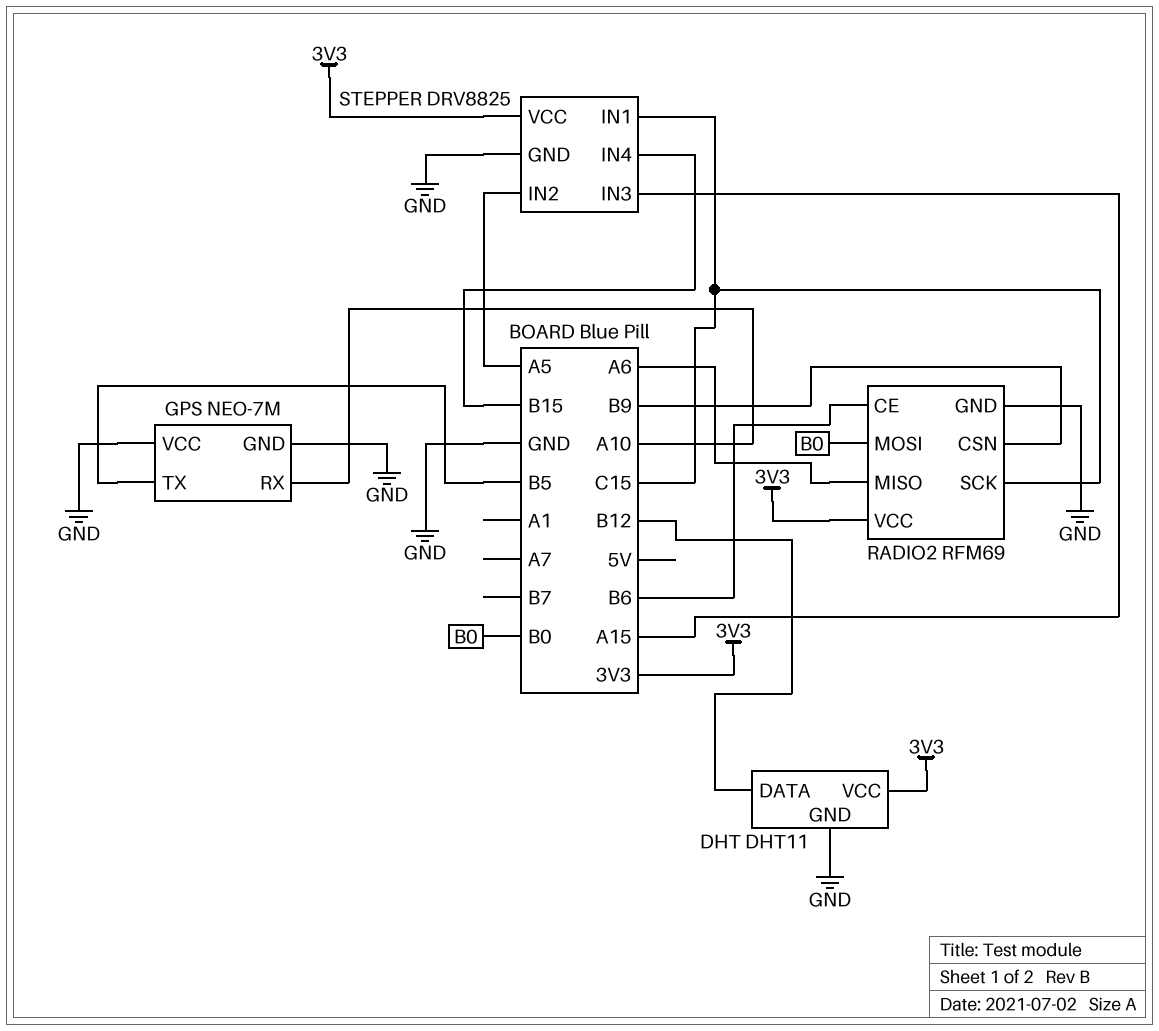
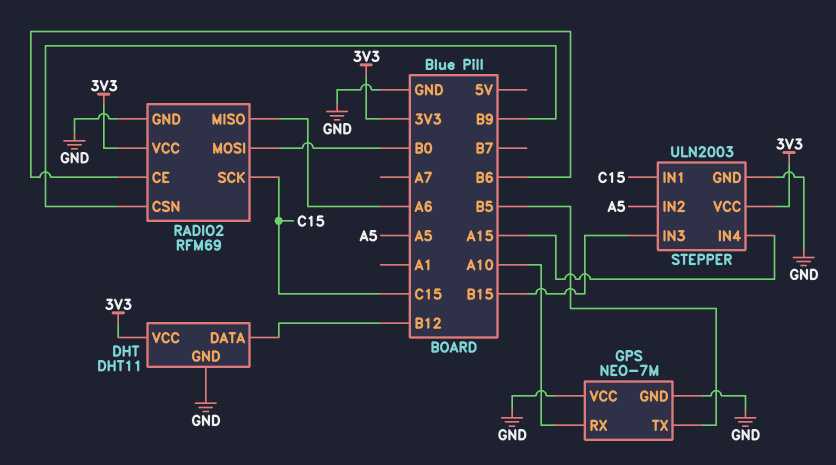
STEPPER: DRV8825 -> ULN2003
STEPPER pin IN3: A15 -> B15
STEPPER pin IN4: B15 -> A15

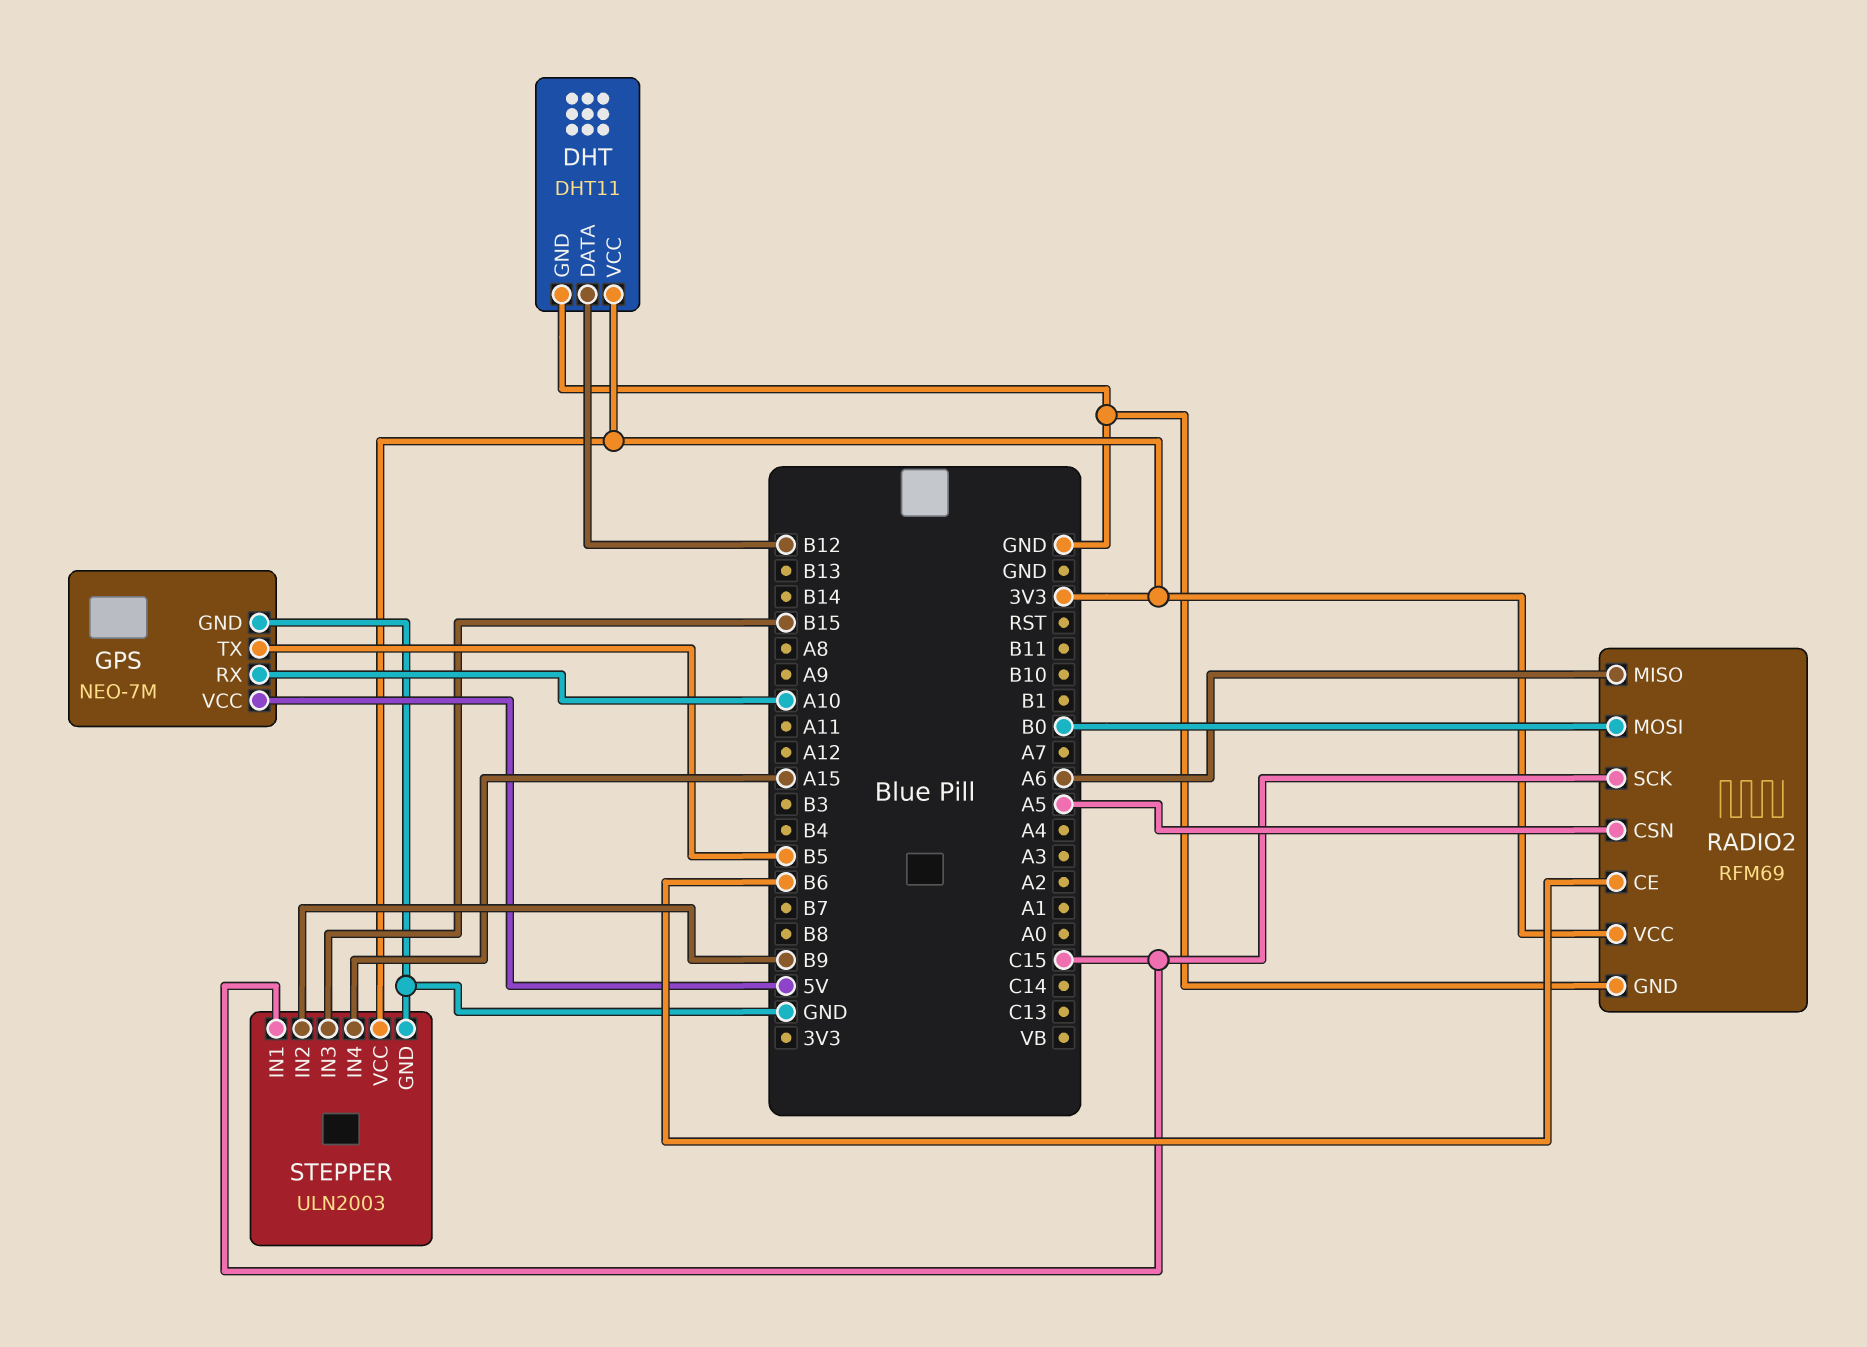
GPS pin VCC: GND -> 5V
RADIO2 pin CSN: B9 -> A5
STEPPER pin IN2: A5 -> B9

